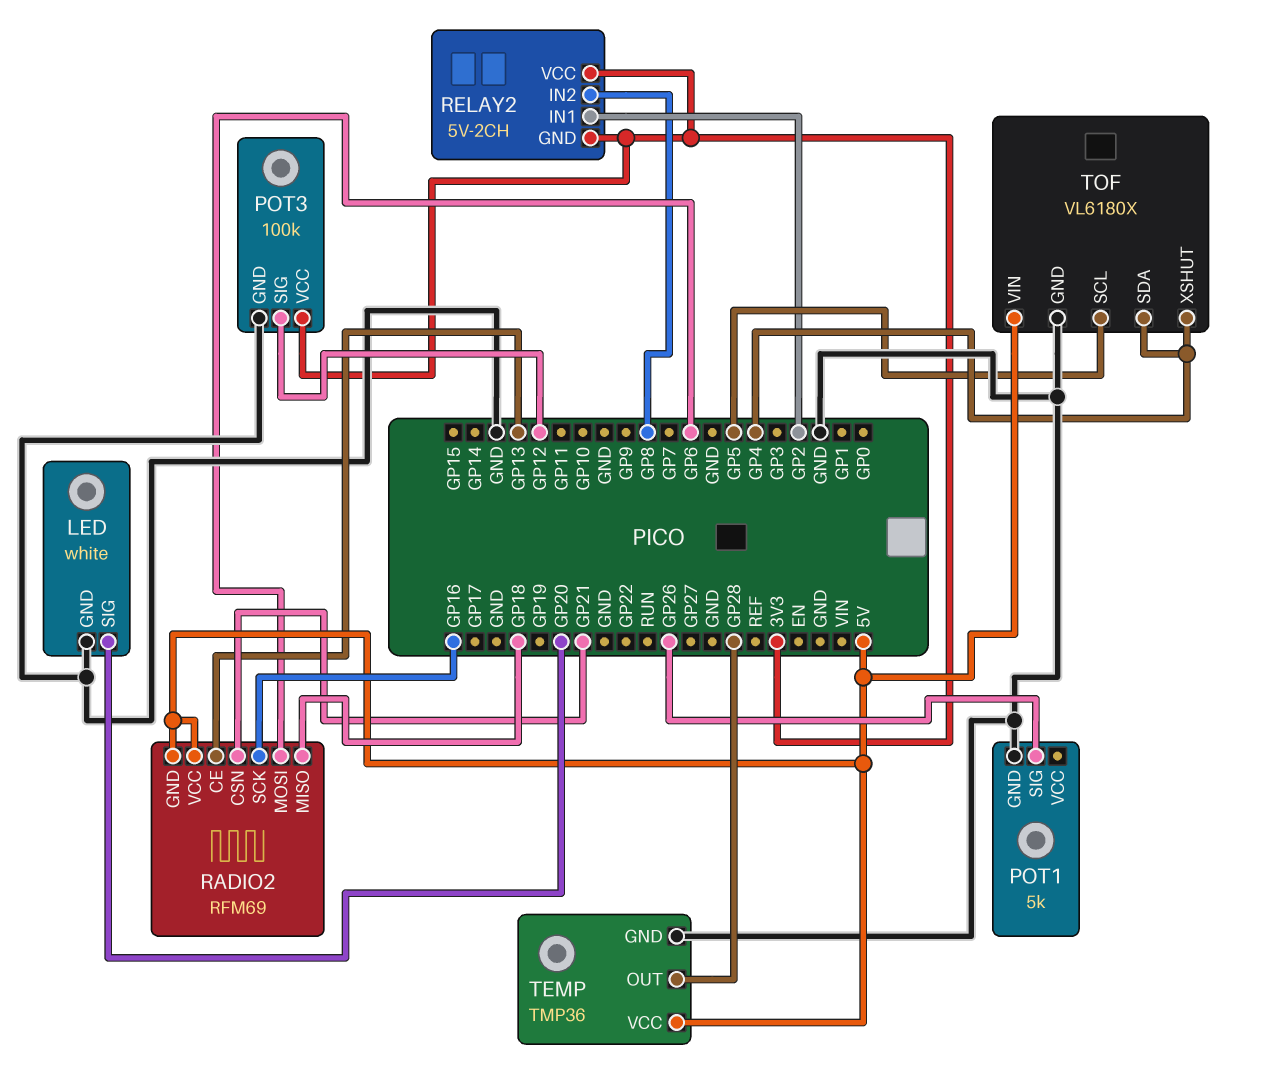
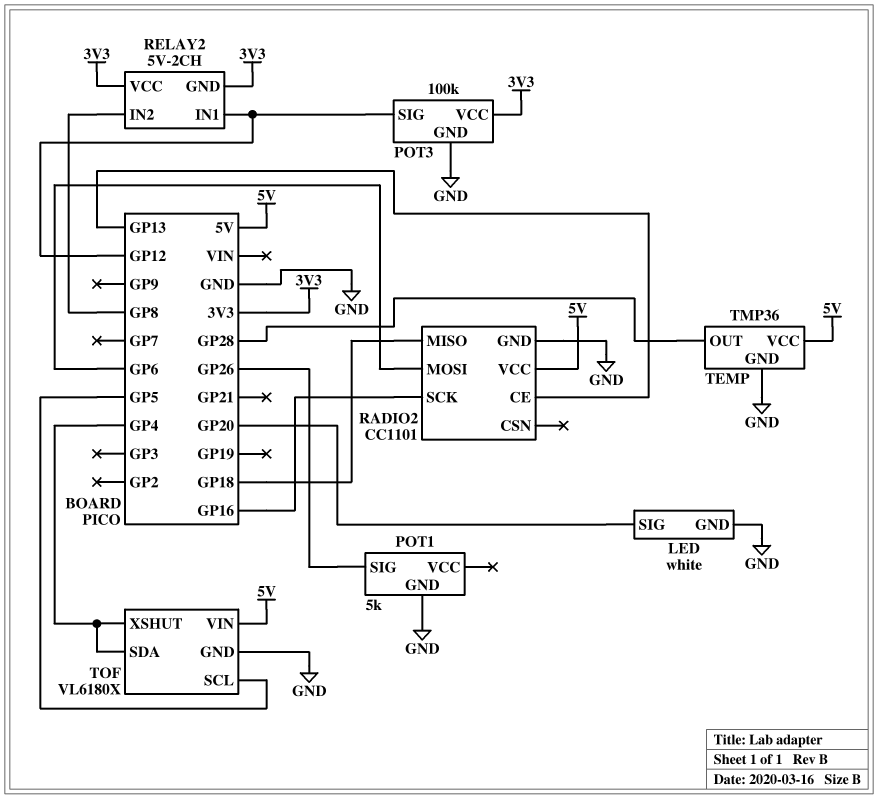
RADIO2: RFM69 -> CC1101
RADIO2 pin CSN: GP21 -> none
RADIO2 pin GND: 5V -> GND
RELAY2 pin IN1: GP2 -> GP12

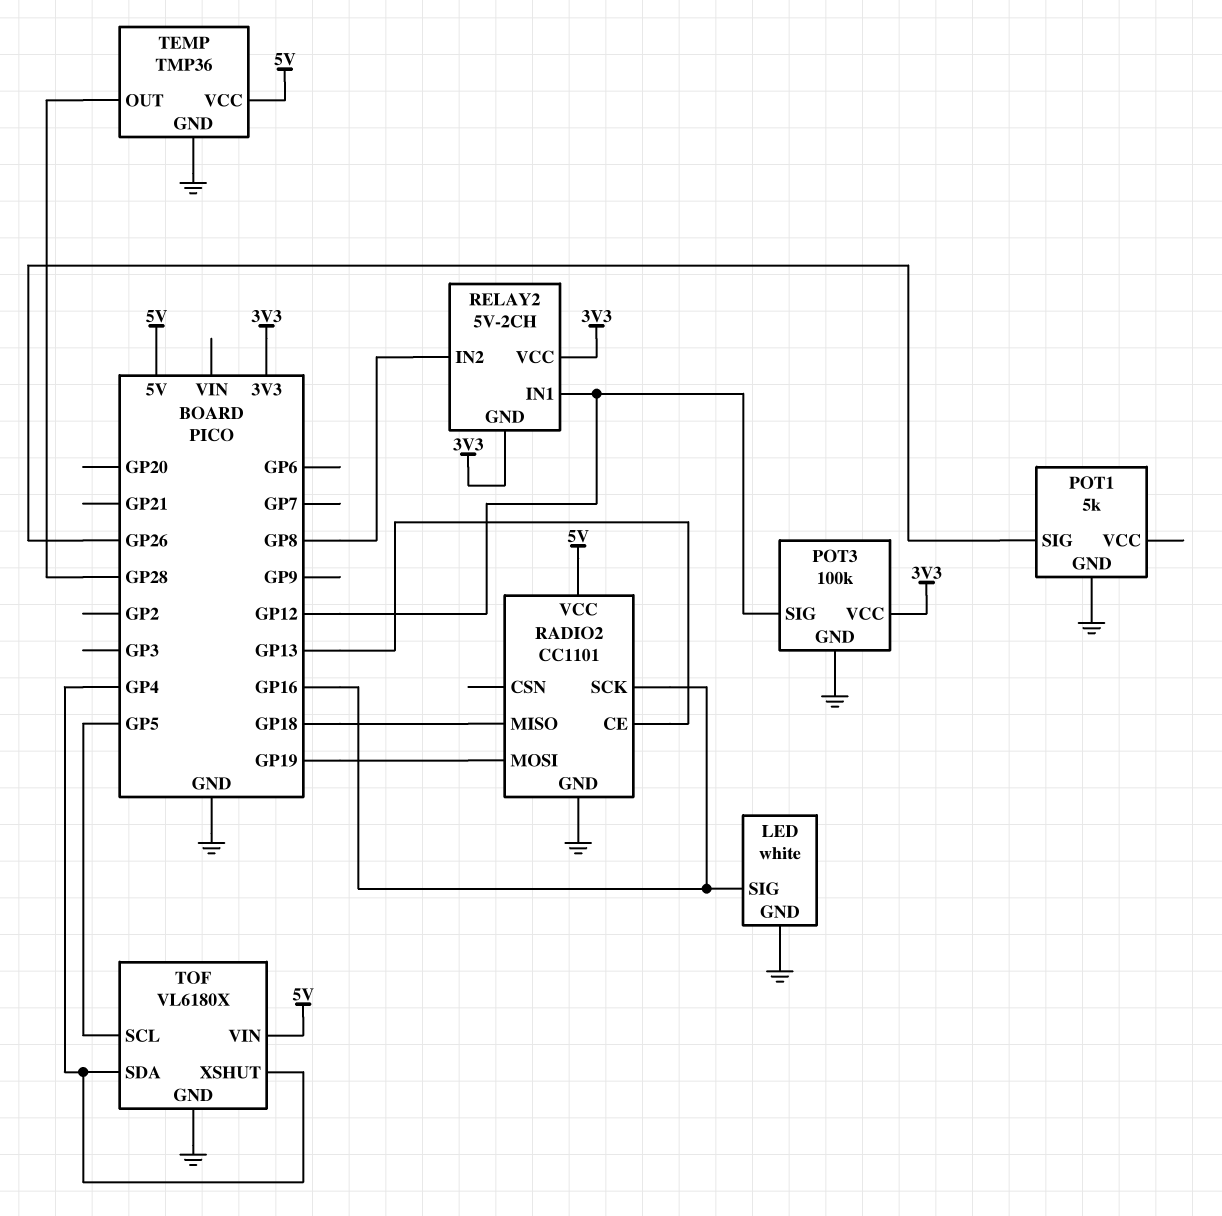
LED pin SIG: GP20 -> GP16
RADIO2 pin MOSI: GP6 -> GP19

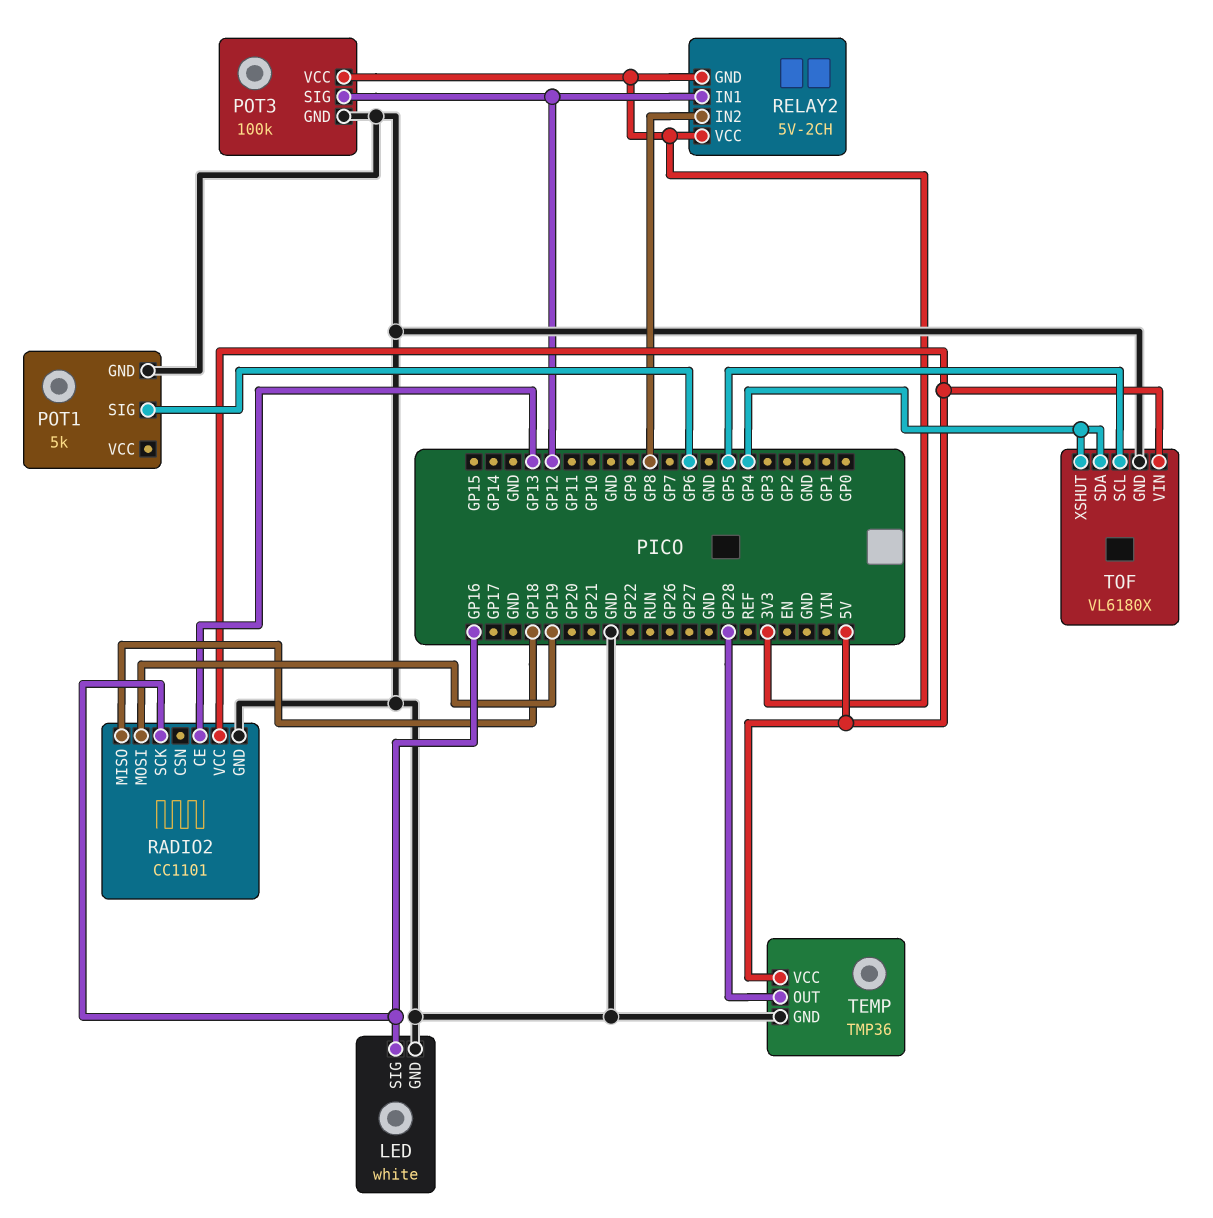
POT1 pin SIG: GP26 -> GP6

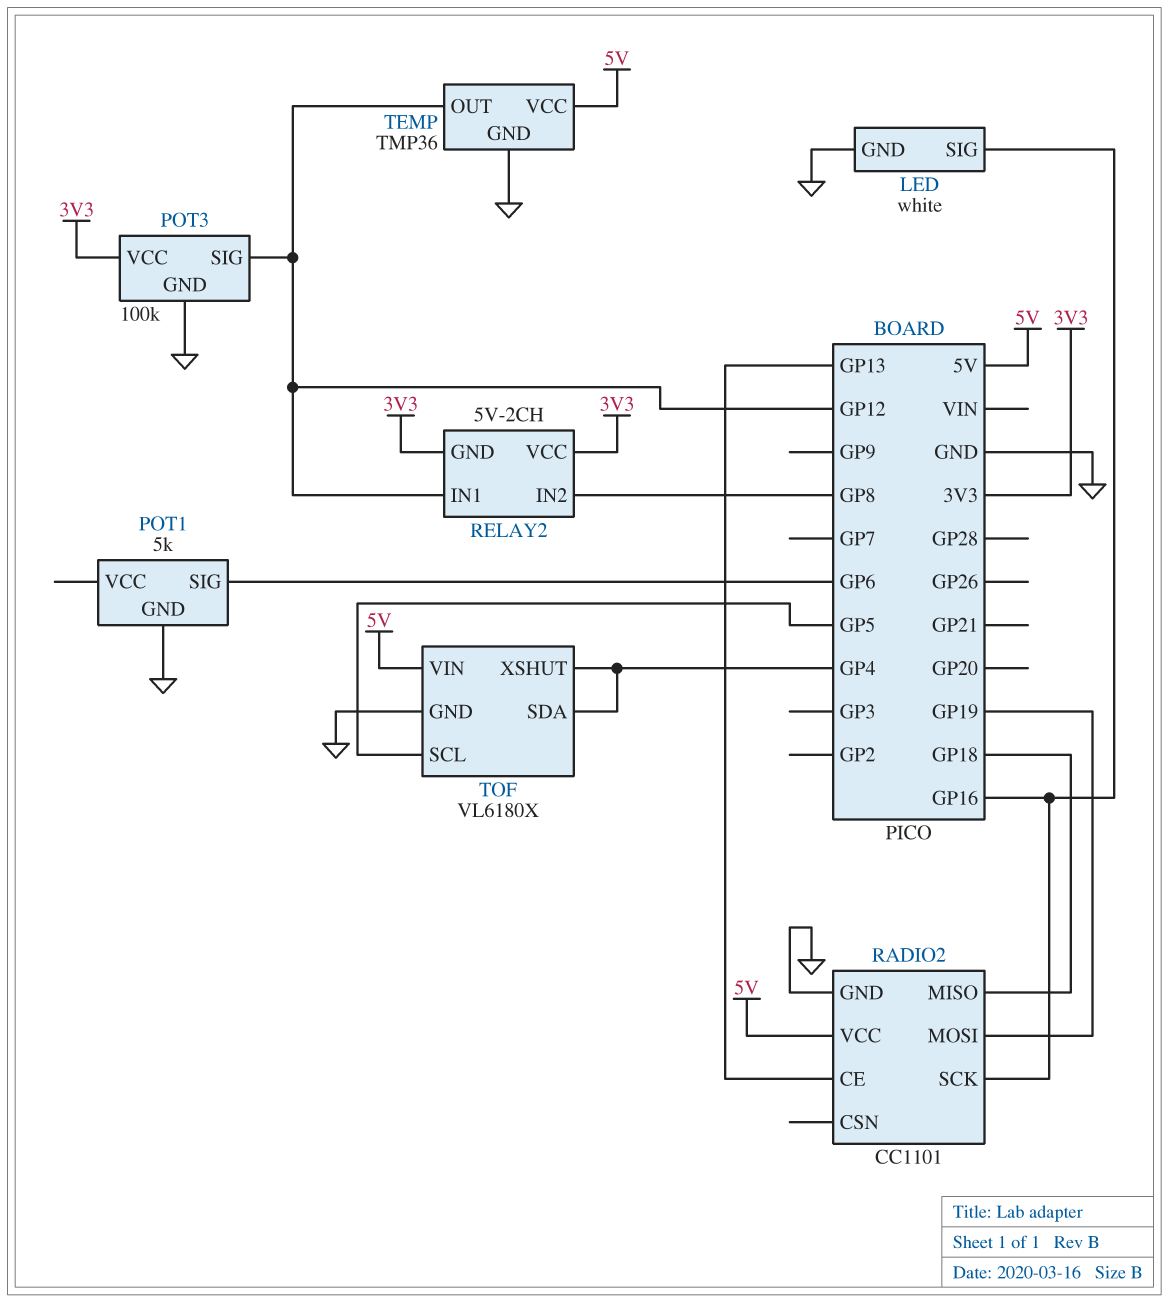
TEMP pin OUT: GP28 -> GP12

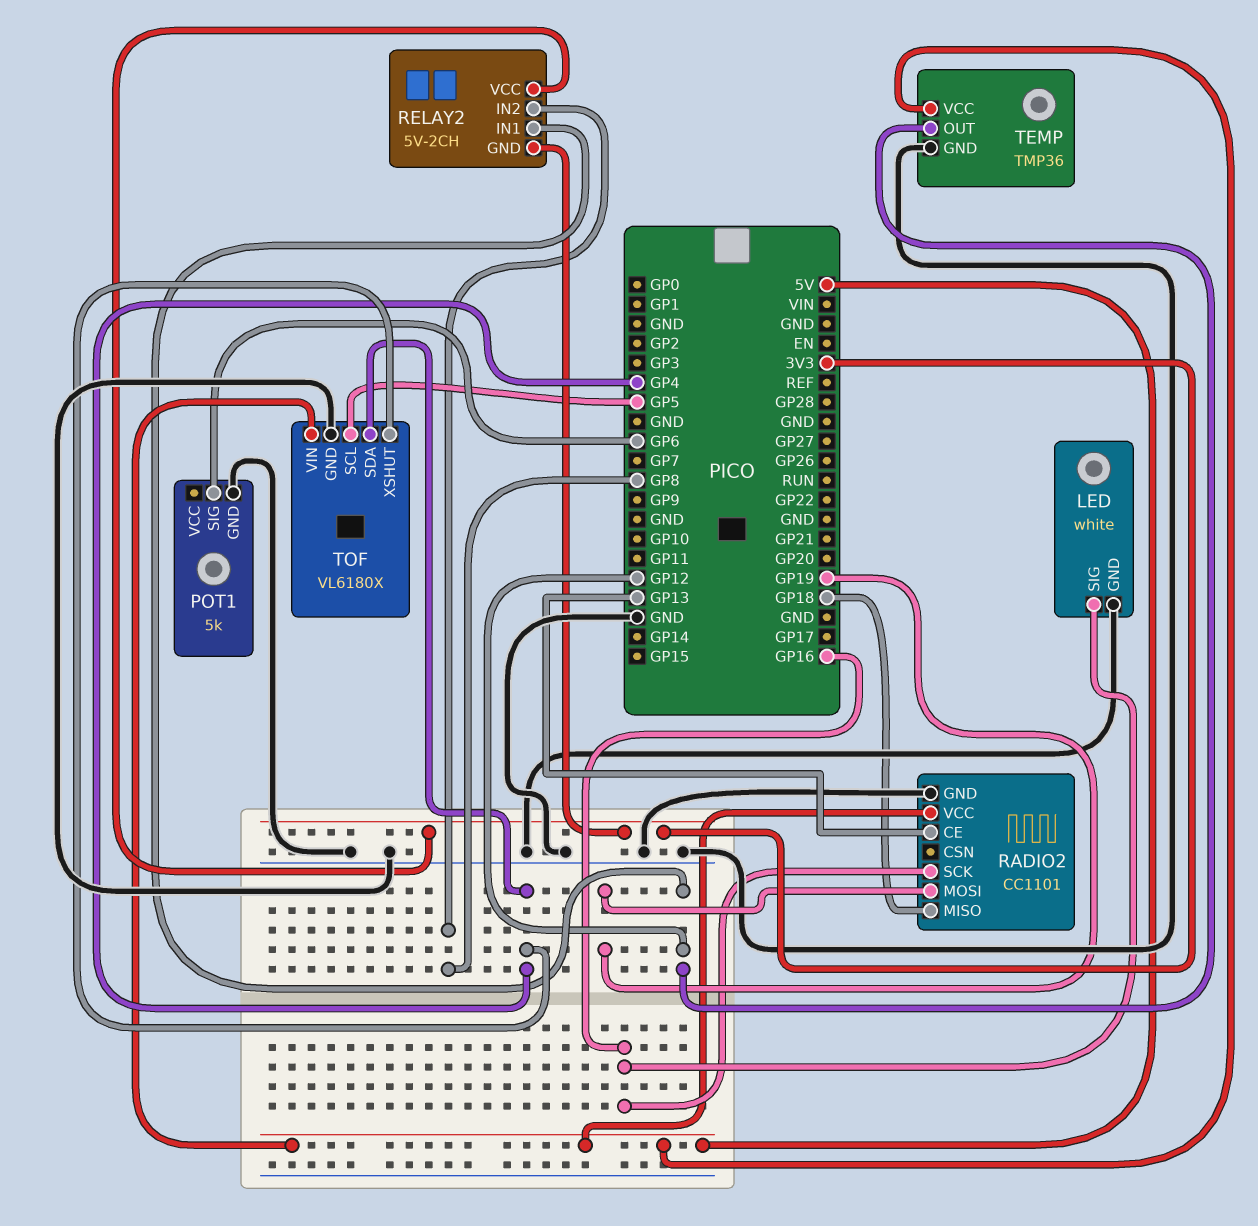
POT3: 100k -> none
POT3 pin GND: GND -> none
POT3 pin SIG: GP12 -> none
POT3 pin VCC: 3V3 -> none

